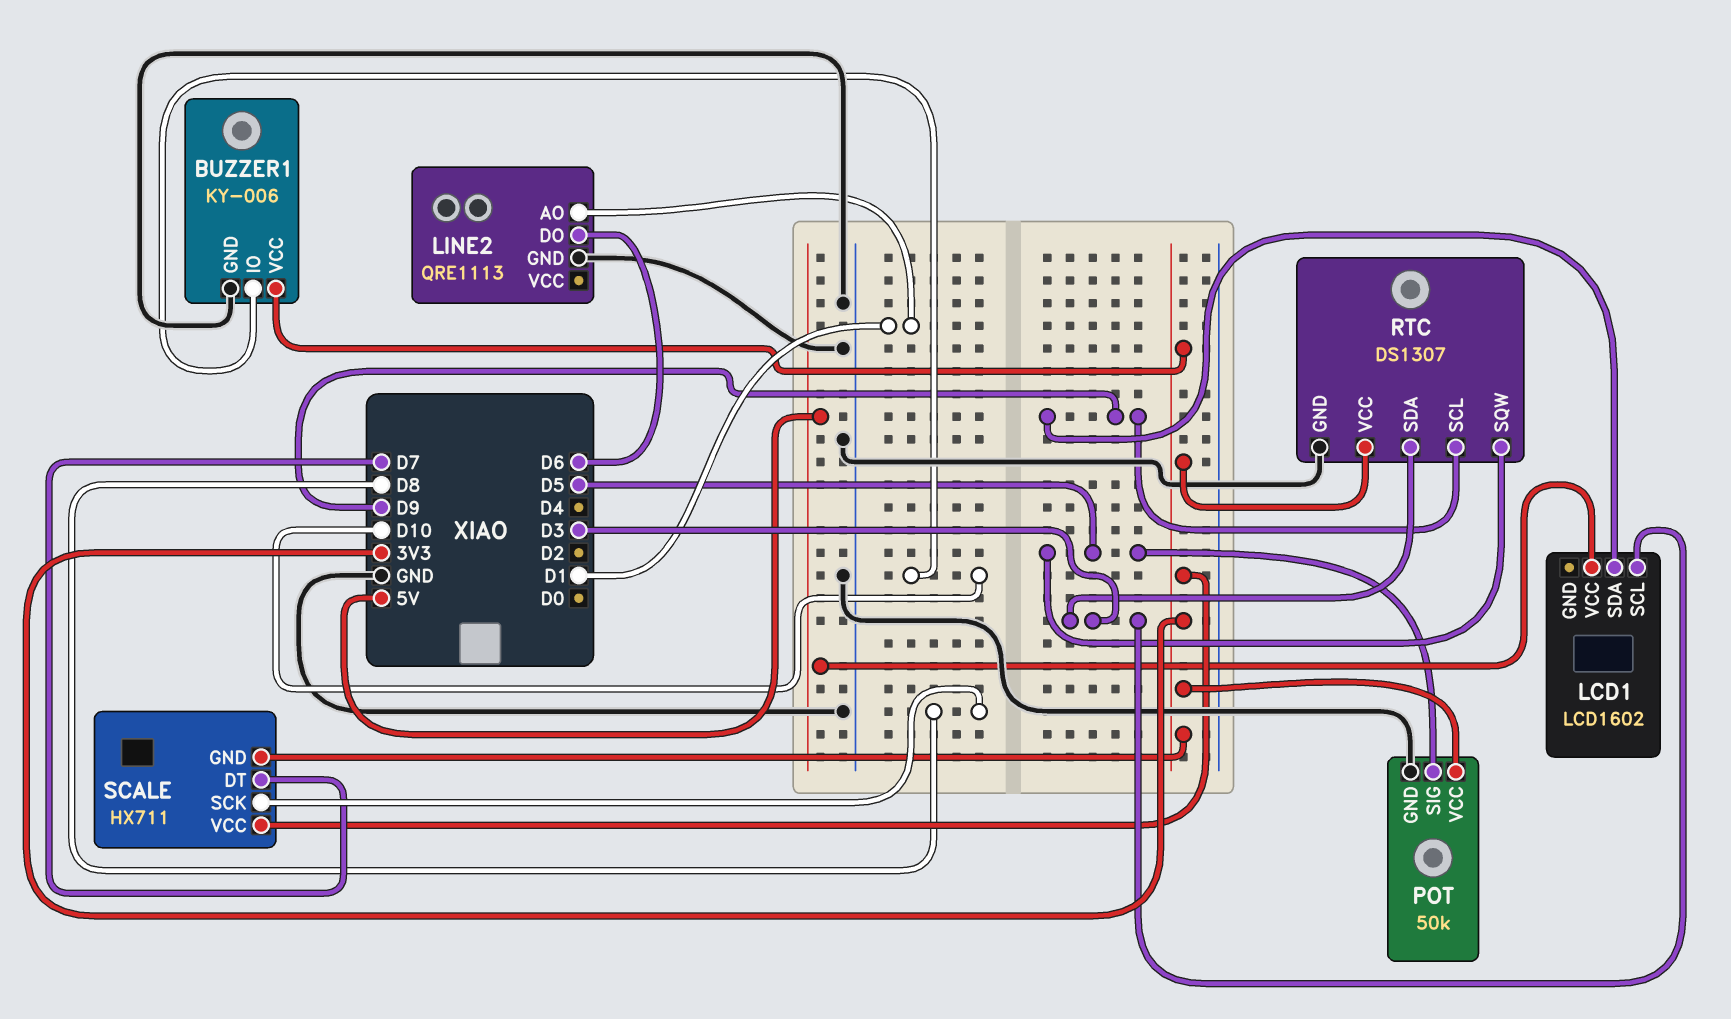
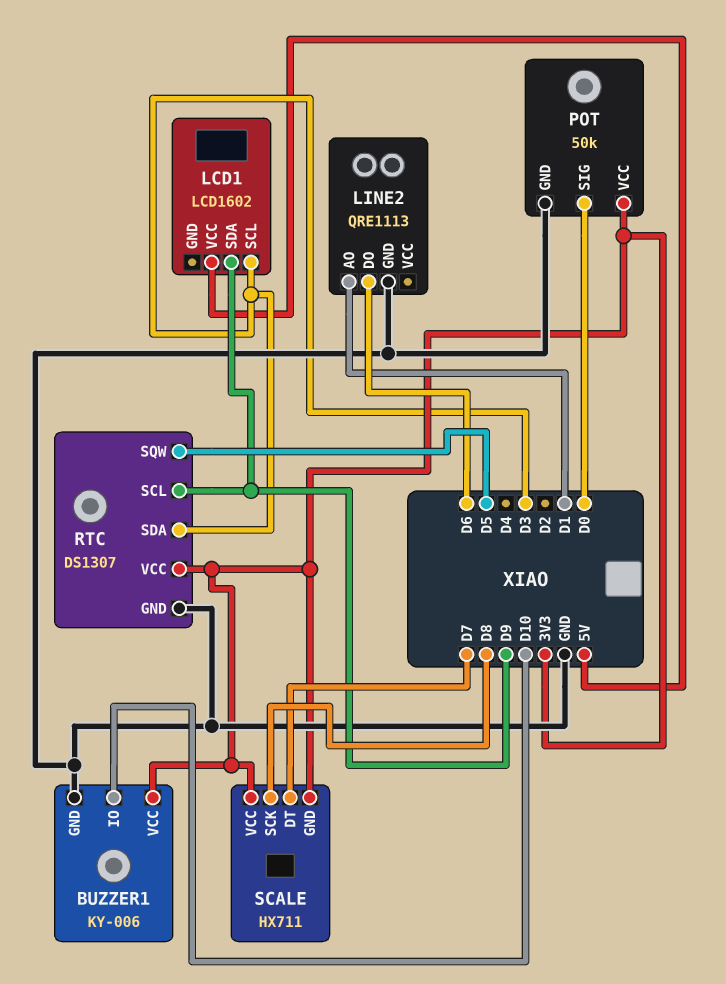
POT pin SIG: D5 -> D0

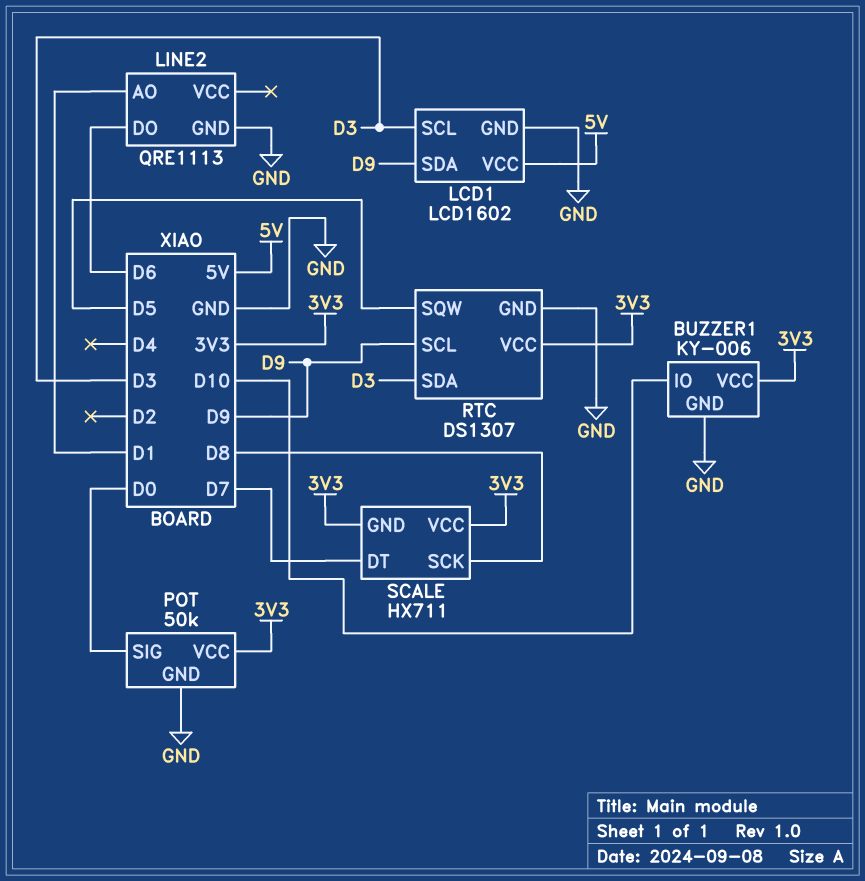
LCD1 pin GND: none -> GND

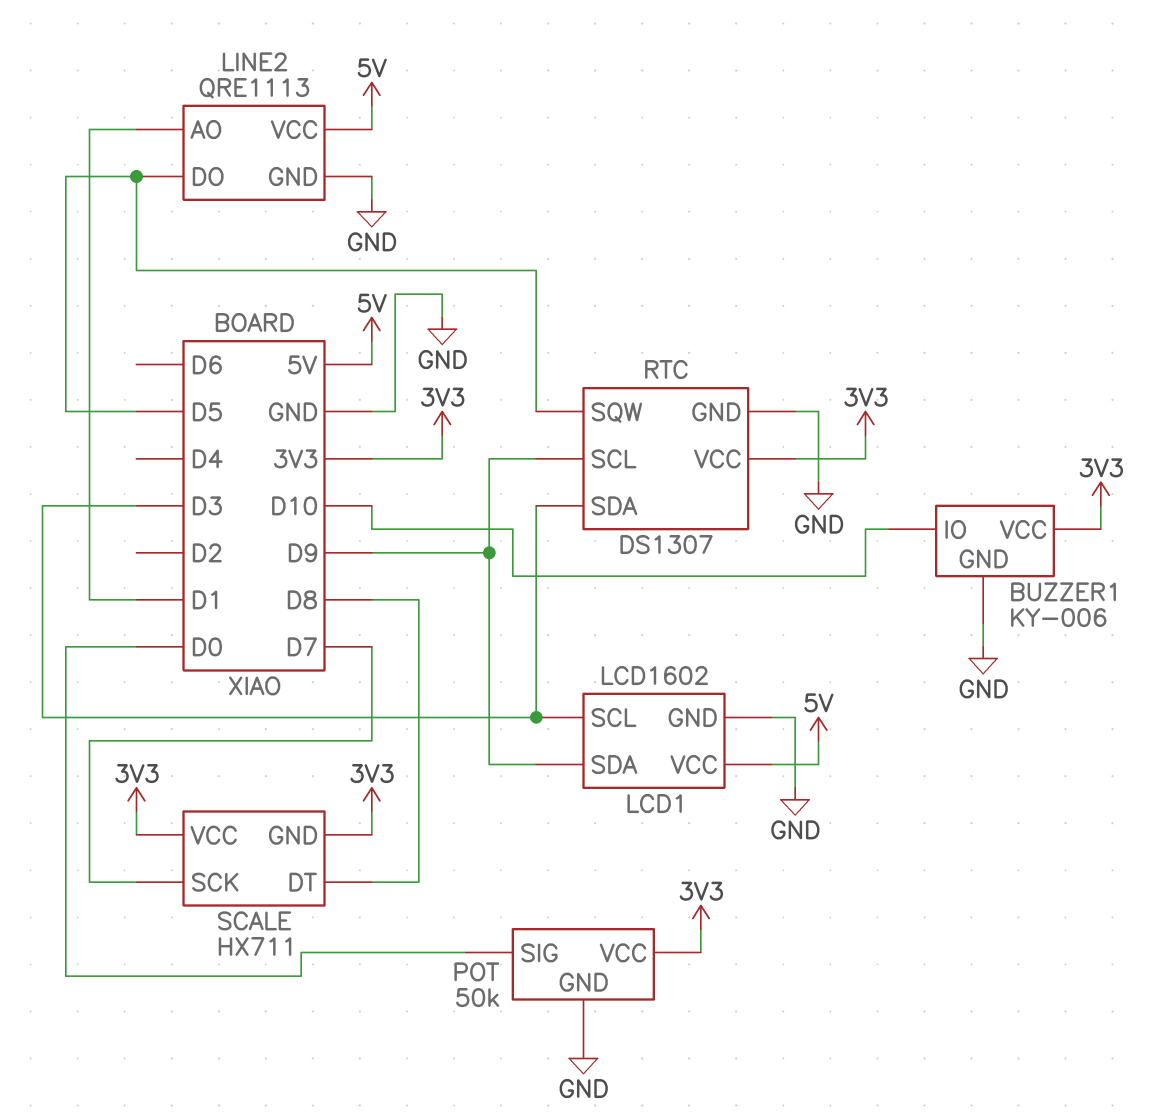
LINE2 pin DO: D6 -> D5
LINE2 pin VCC: none -> 5V
SCALE pin DT: D7 -> D8
SCALE pin SCK: D8 -> D7

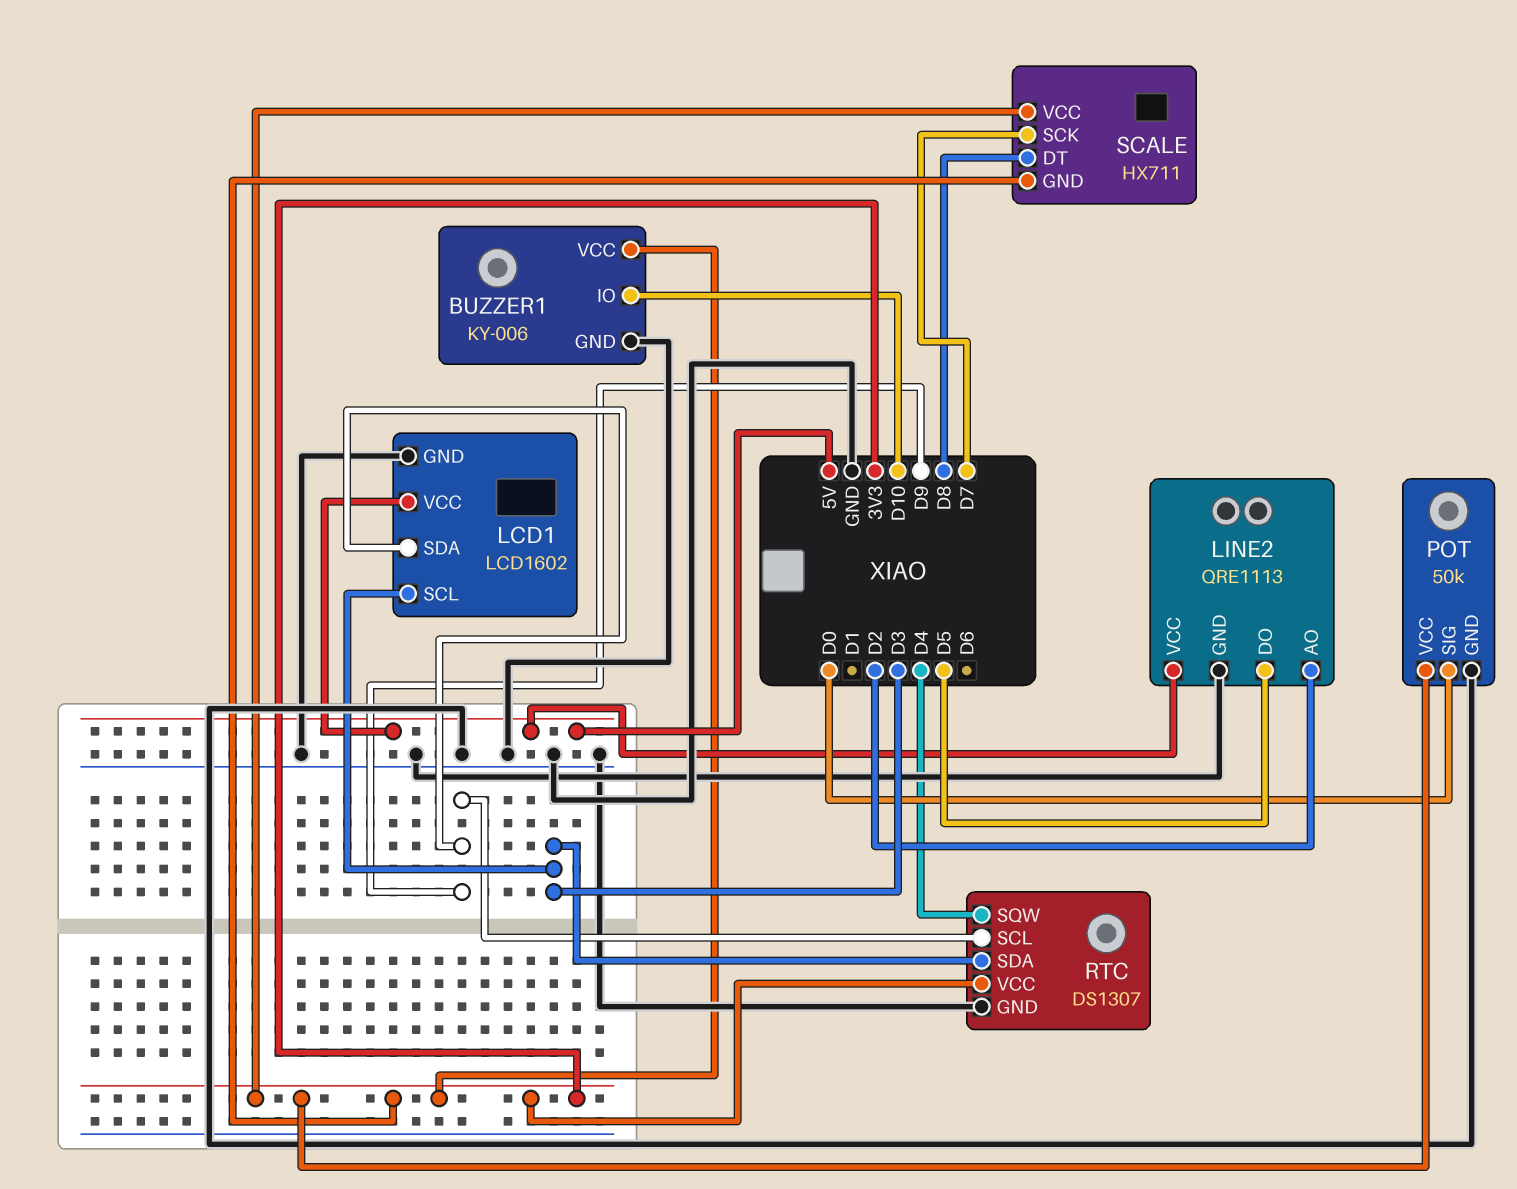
LINE2 pin AO: D1 -> D2
RTC pin SQW: D5 -> D4

